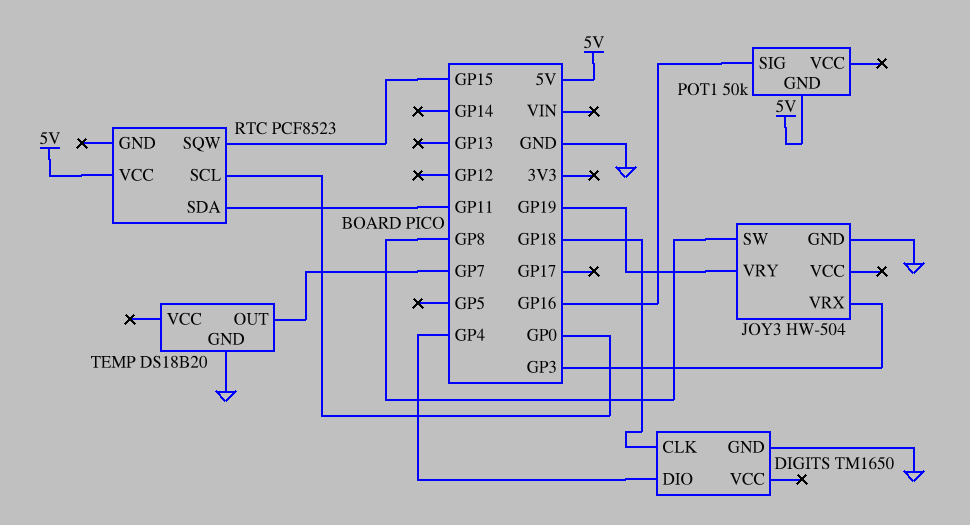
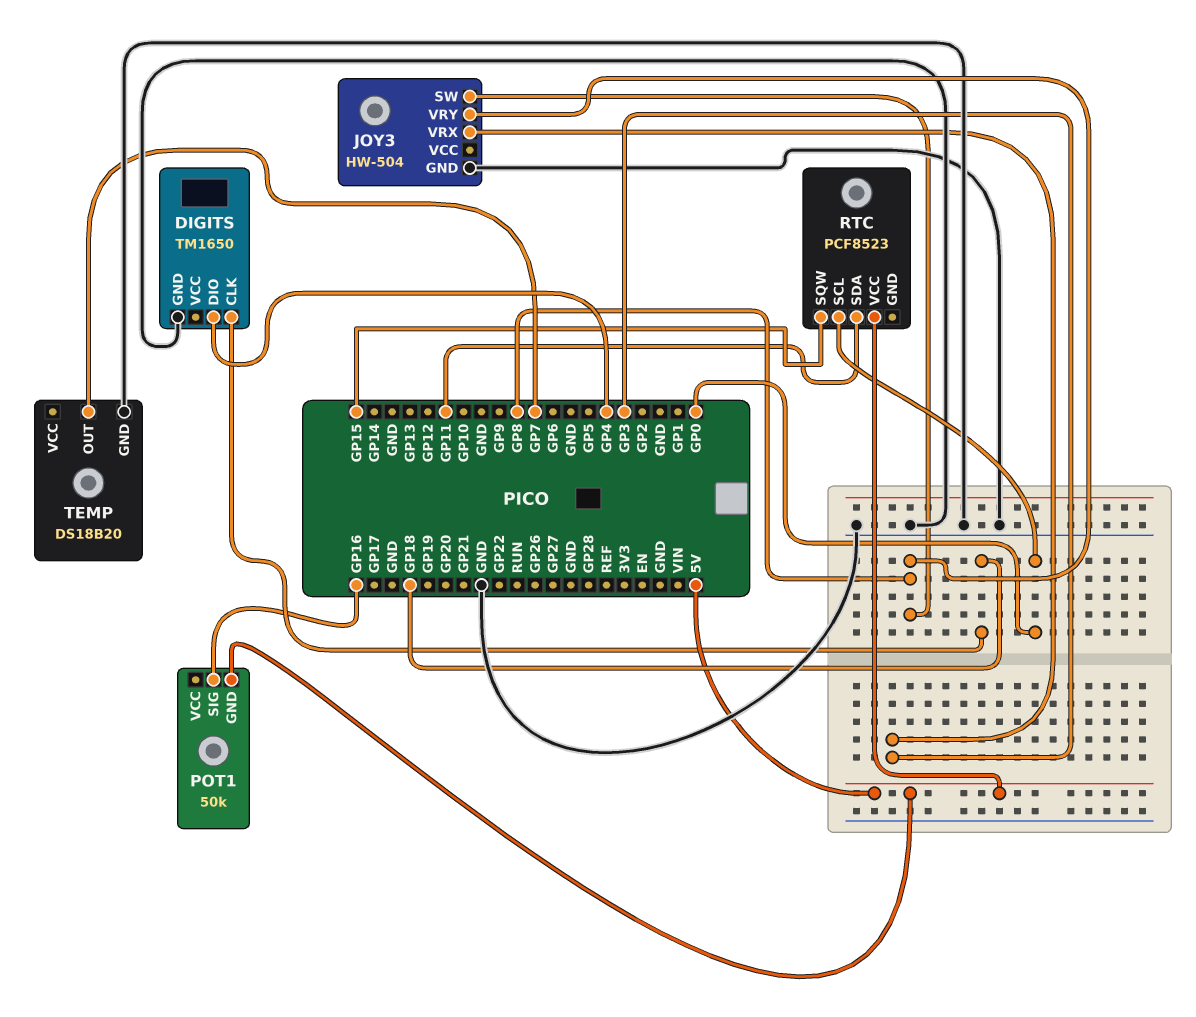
JOY3 pin VRY: GP19 -> GP8

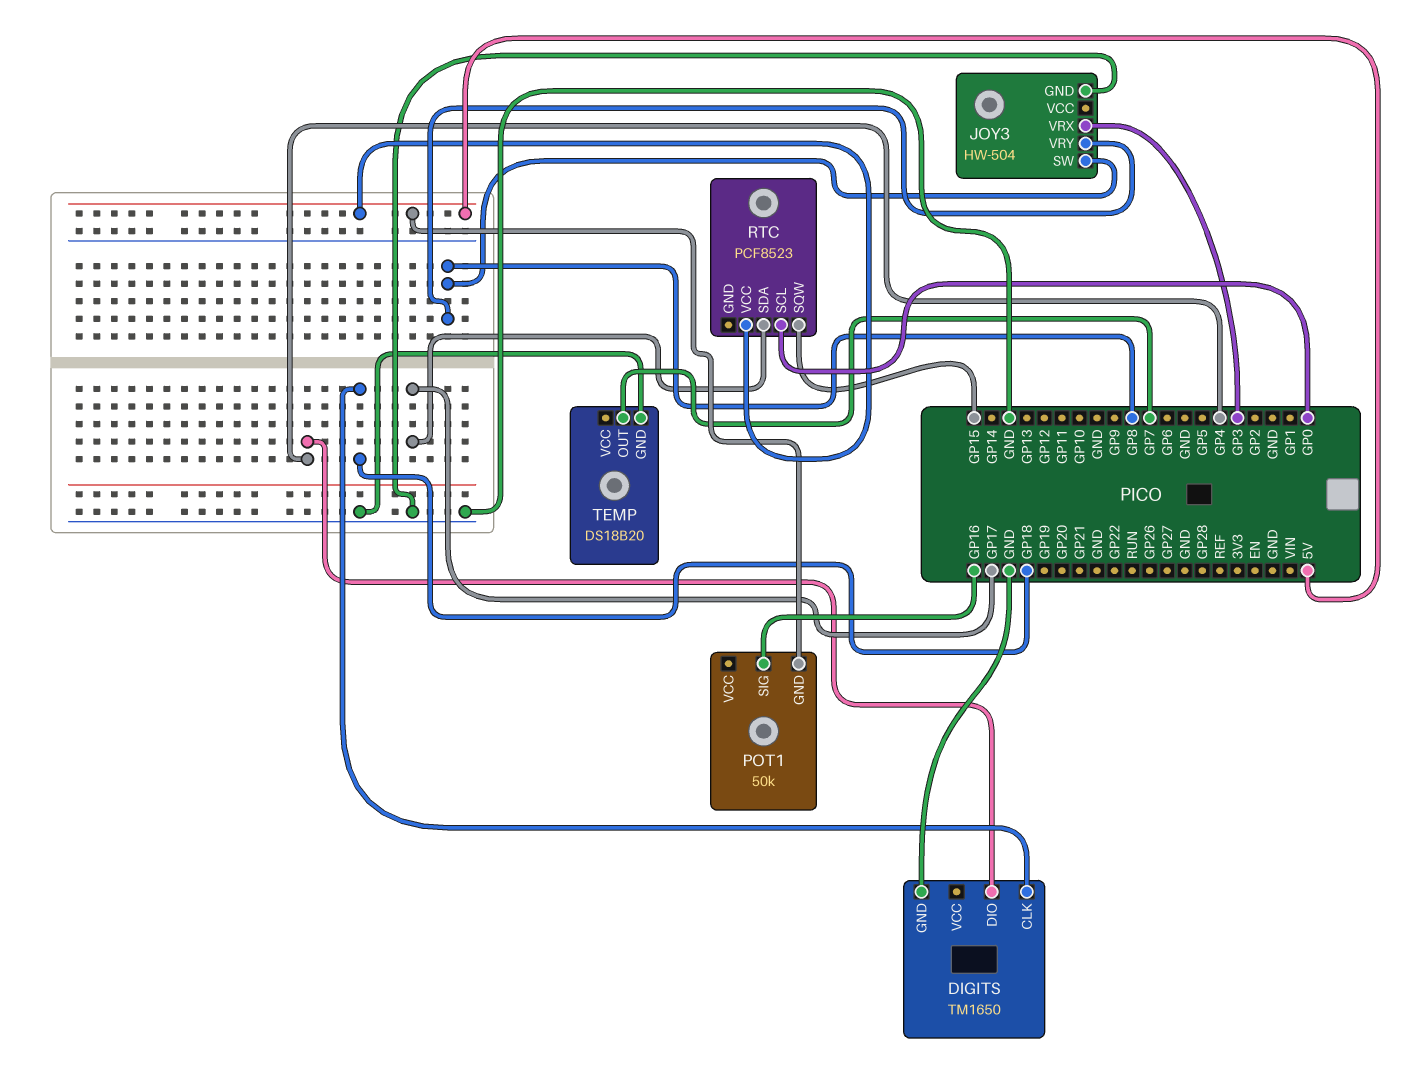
RTC pin SDA: GP11 -> GP17

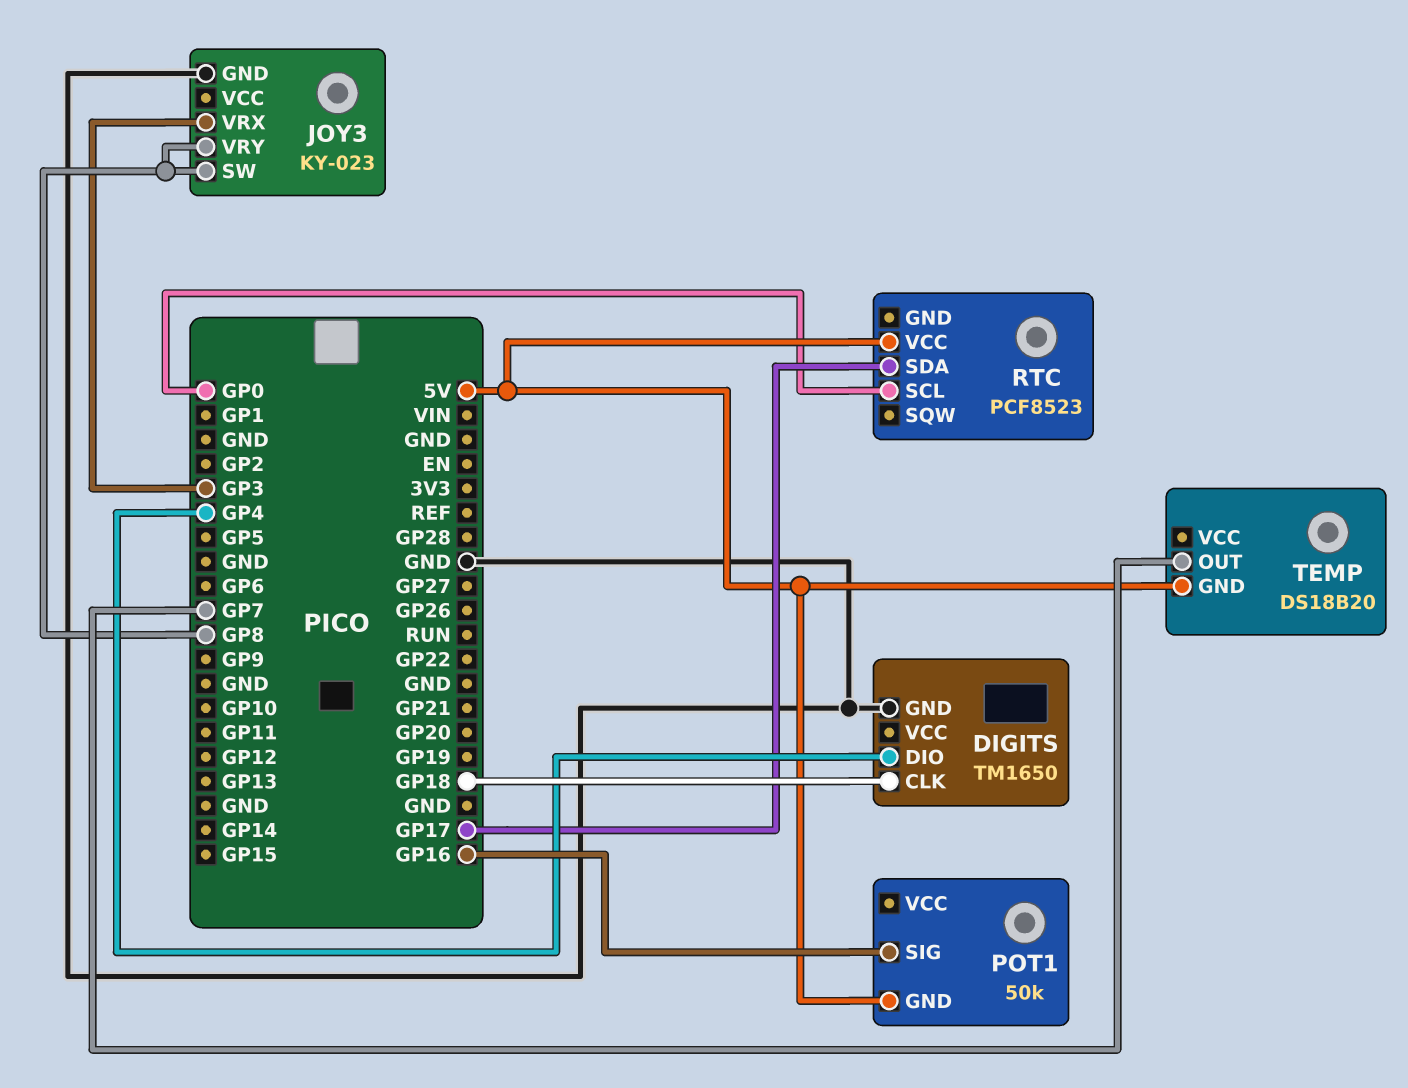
JOY3: HW-504 -> KY-023
RTC pin SQW: GP15 -> none
TEMP pin GND: GND -> 5V

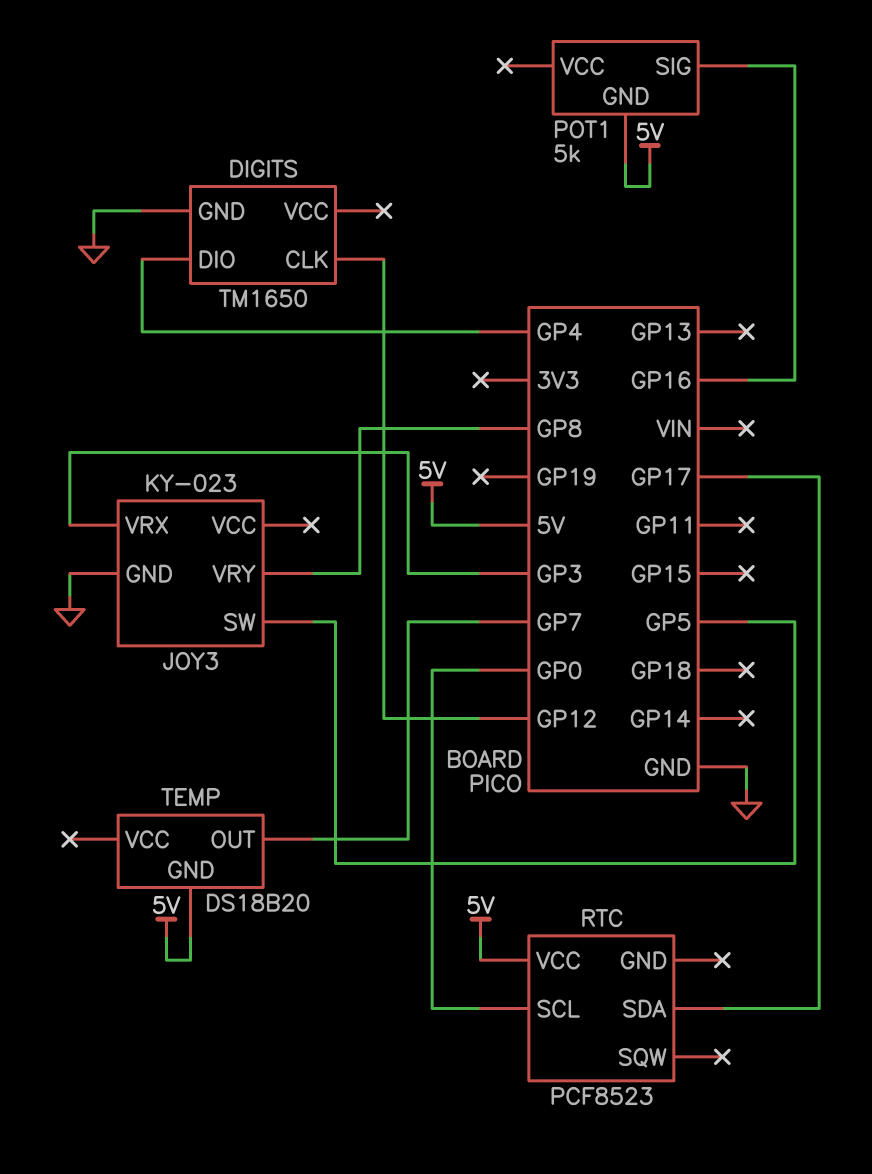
DIGITS pin CLK: GP18 -> GP12
JOY3 pin SW: GP8 -> GP5
POT1: 50k -> 5k

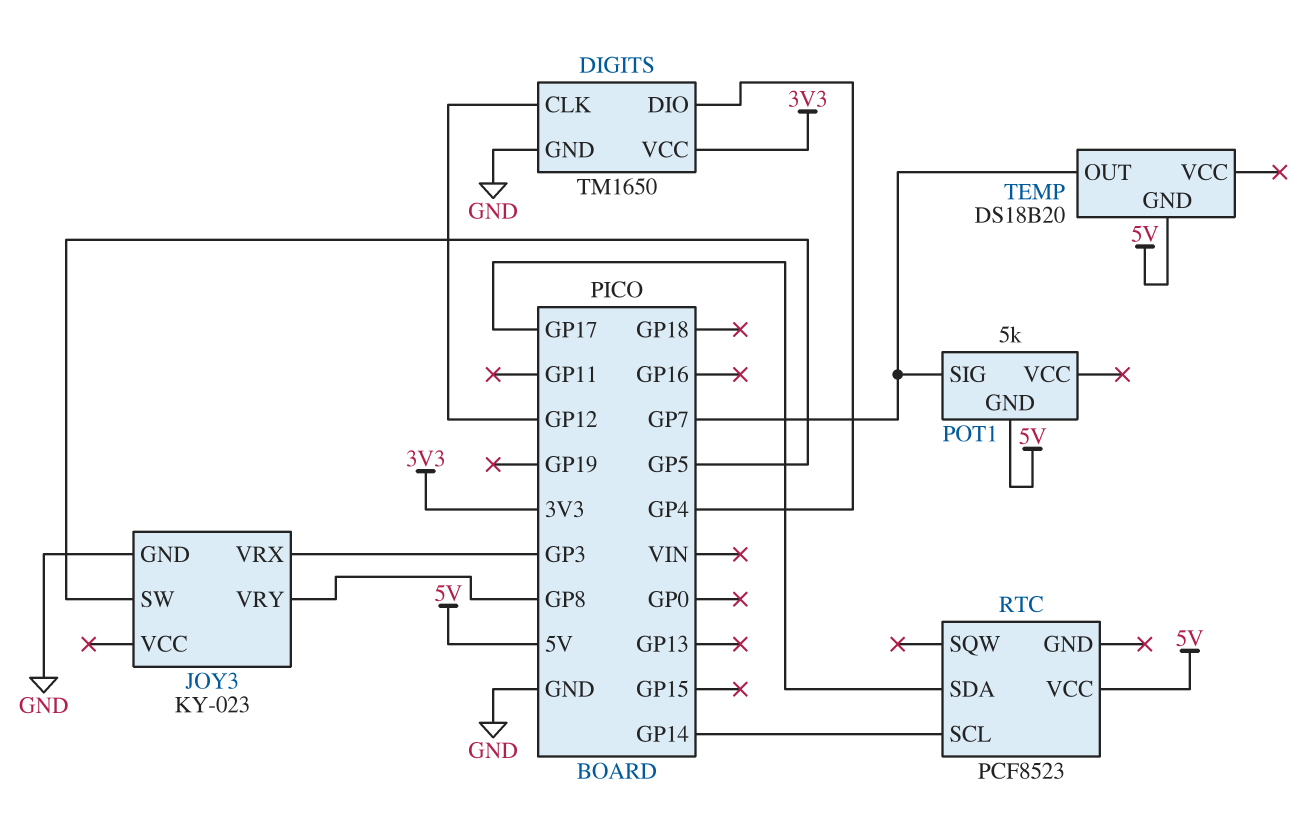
DIGITS pin VCC: none -> 3V3
POT1 pin SIG: GP16 -> GP7
RTC pin SCL: GP0 -> GP14

